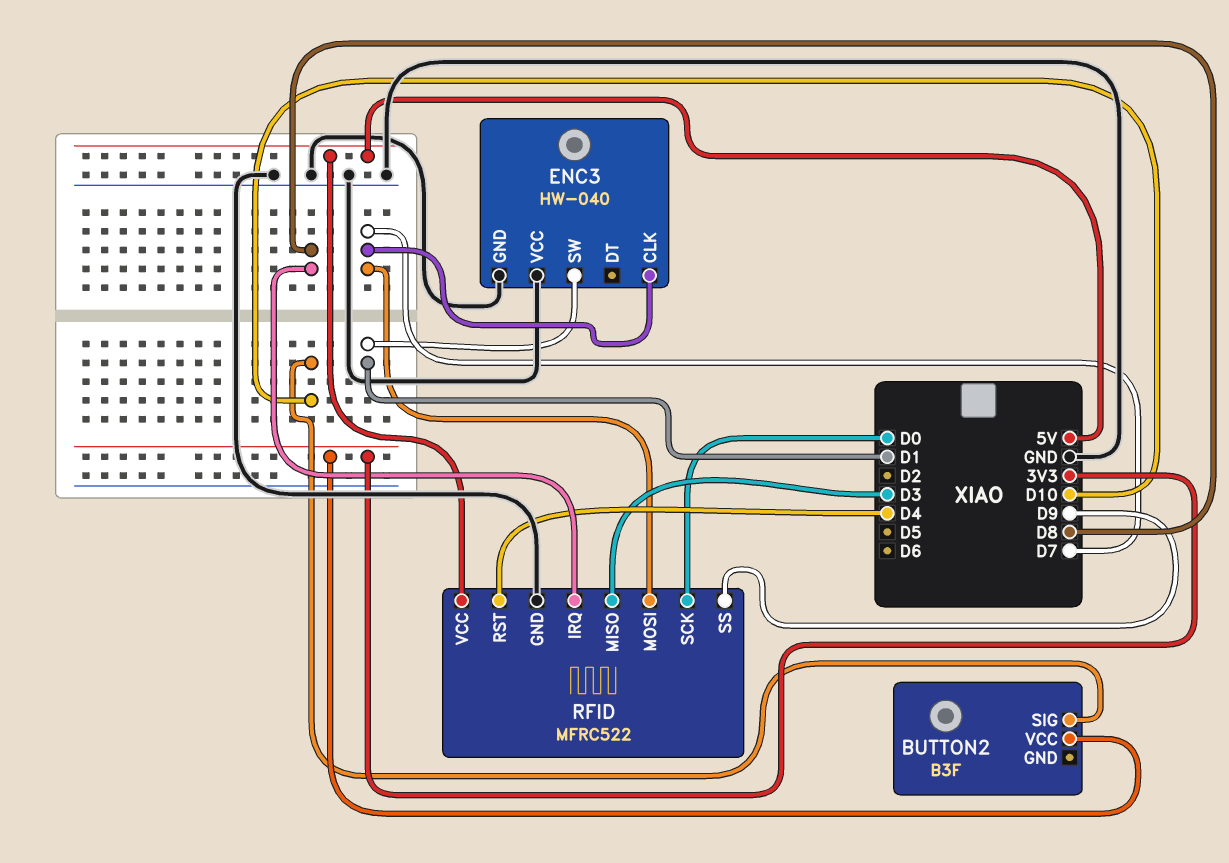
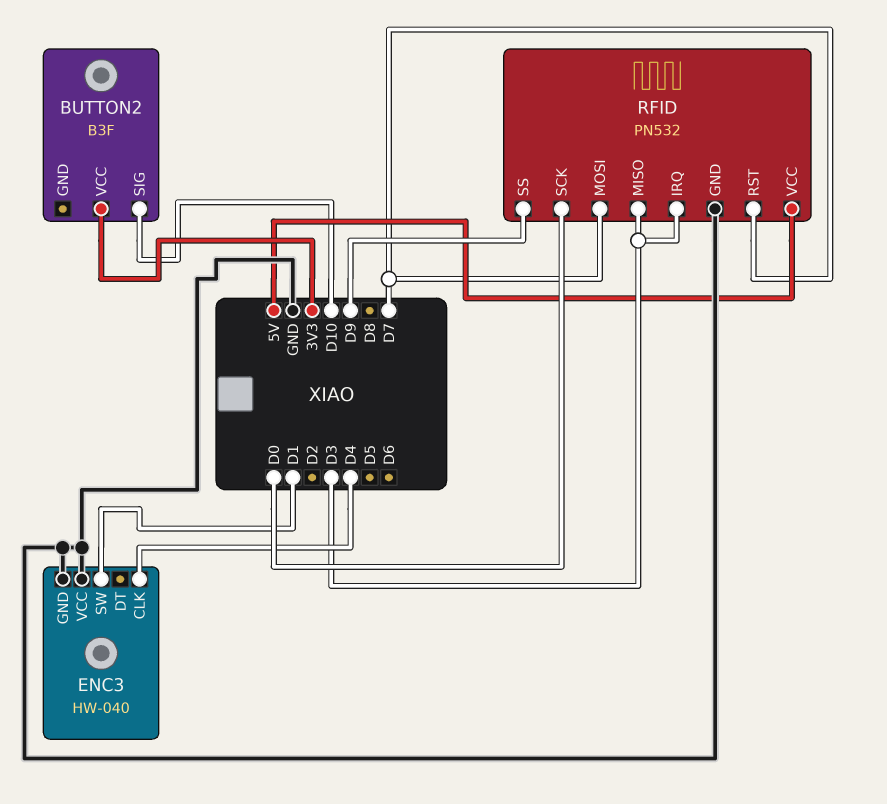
ENC3 pin CLK: D7 -> D4
RFID: MFRC522 -> PN532
RFID pin IRQ: D8 -> D3
RFID pin RST: D4 -> D7

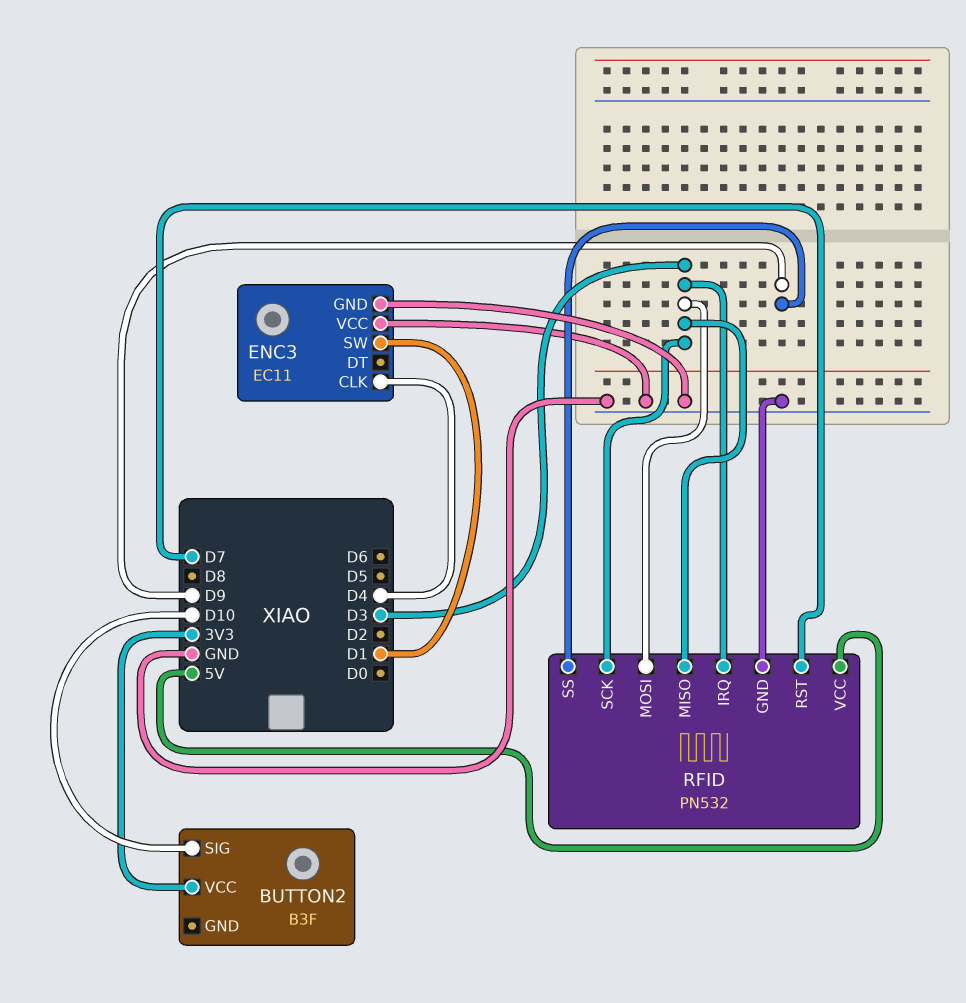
ENC3: HW-040 -> EC11
RFID pin MOSI: D7 -> D3
RFID pin SCK: D0 -> D3

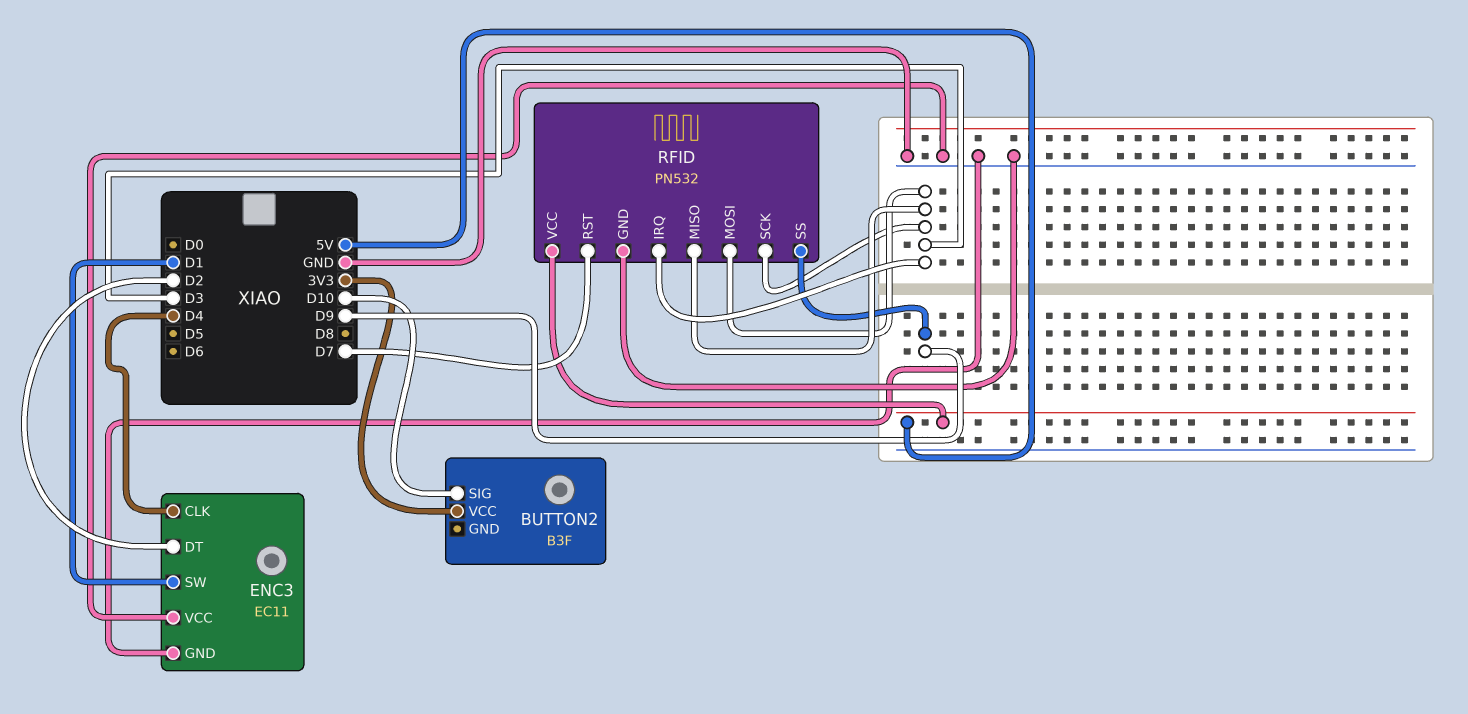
ENC3 pin DT: none -> D2

